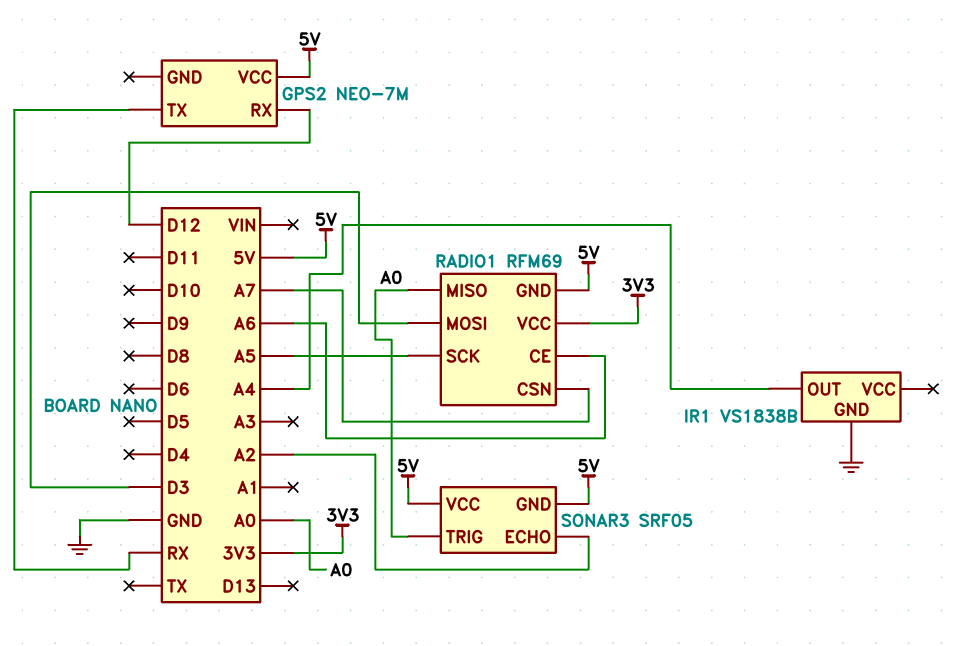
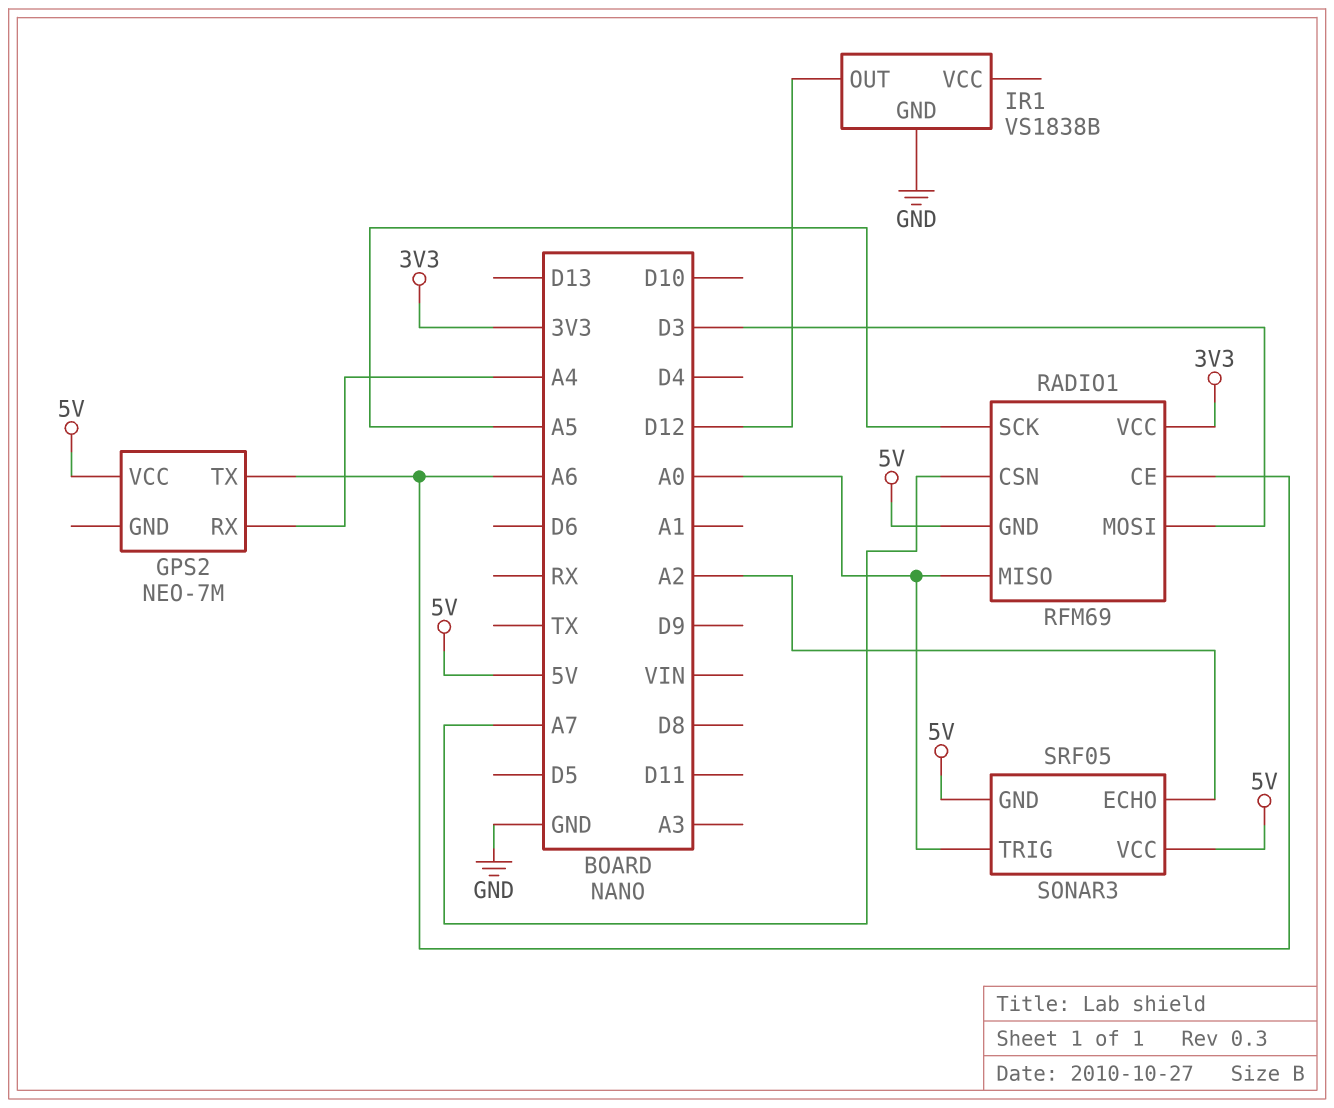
GPS2 pin RX: D12 -> A4
GPS2 pin TX: RX -> A6
IR1 pin OUT: A4 -> D12

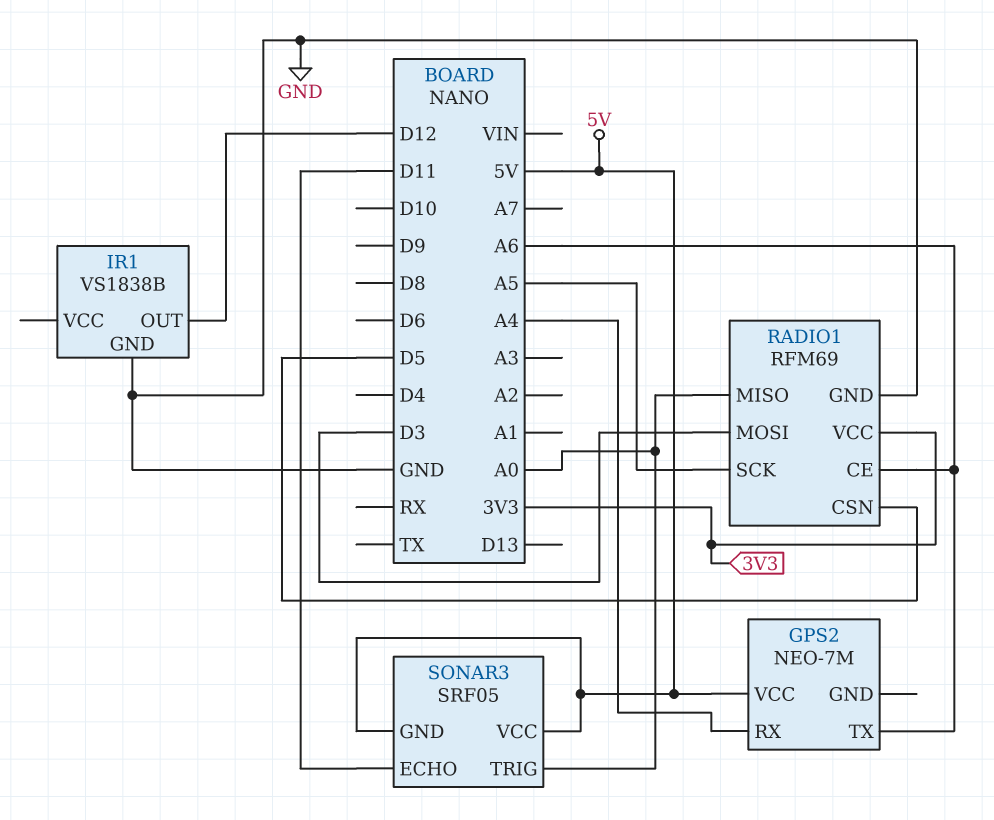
RADIO1 pin CSN: A7 -> D5
RADIO1 pin GND: 5V -> GND
SONAR3 pin ECHO: A2 -> D11

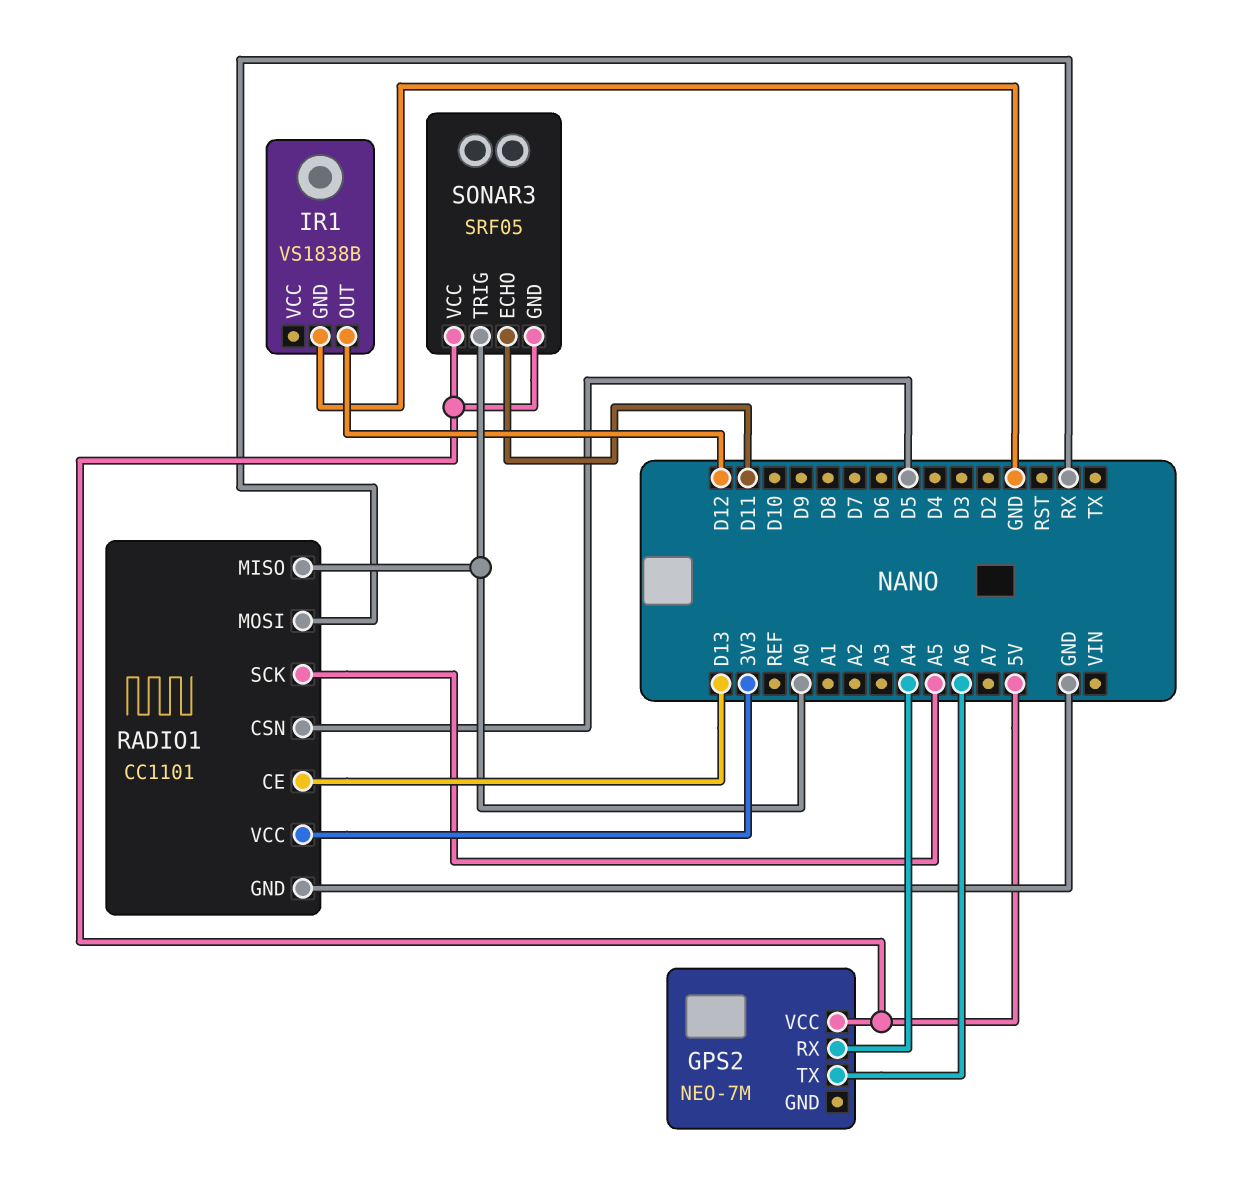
RADIO1: RFM69 -> CC1101
RADIO1 pin CE: A6 -> D13
RADIO1 pin MOSI: D3 -> RX

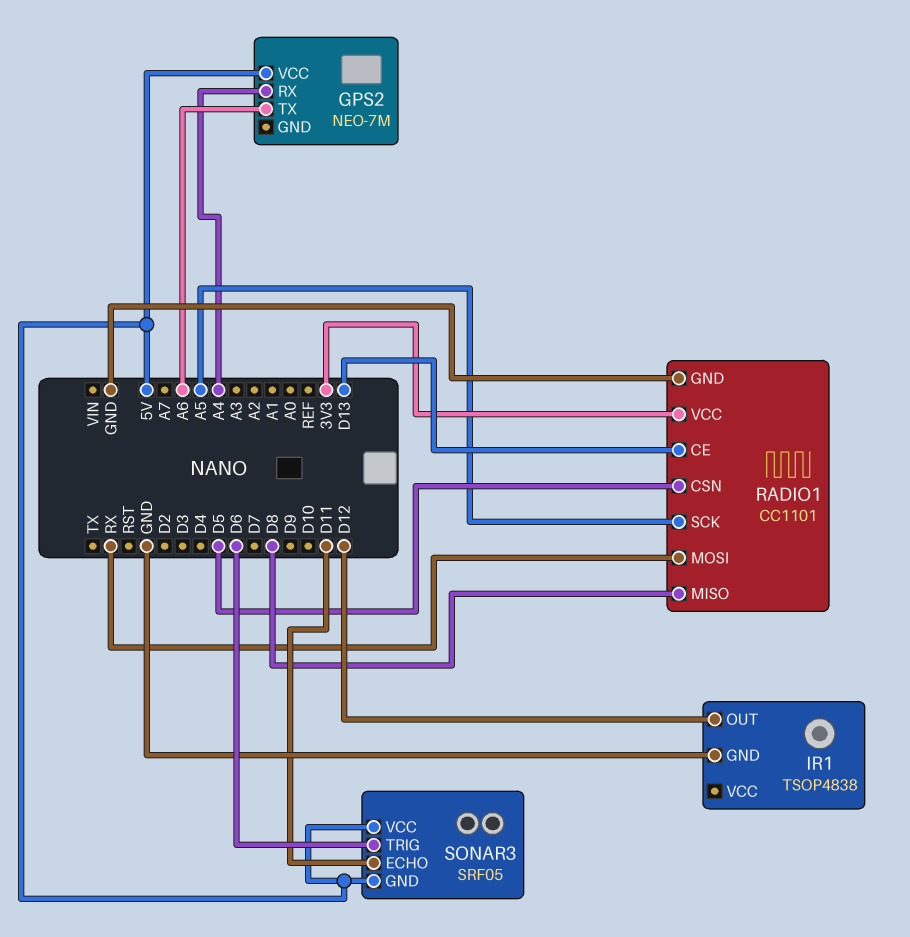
IR1: VS1838B -> TSOP4838
RADIO1 pin MISO: A0 -> D8
SONAR3 pin TRIG: A0 -> D6

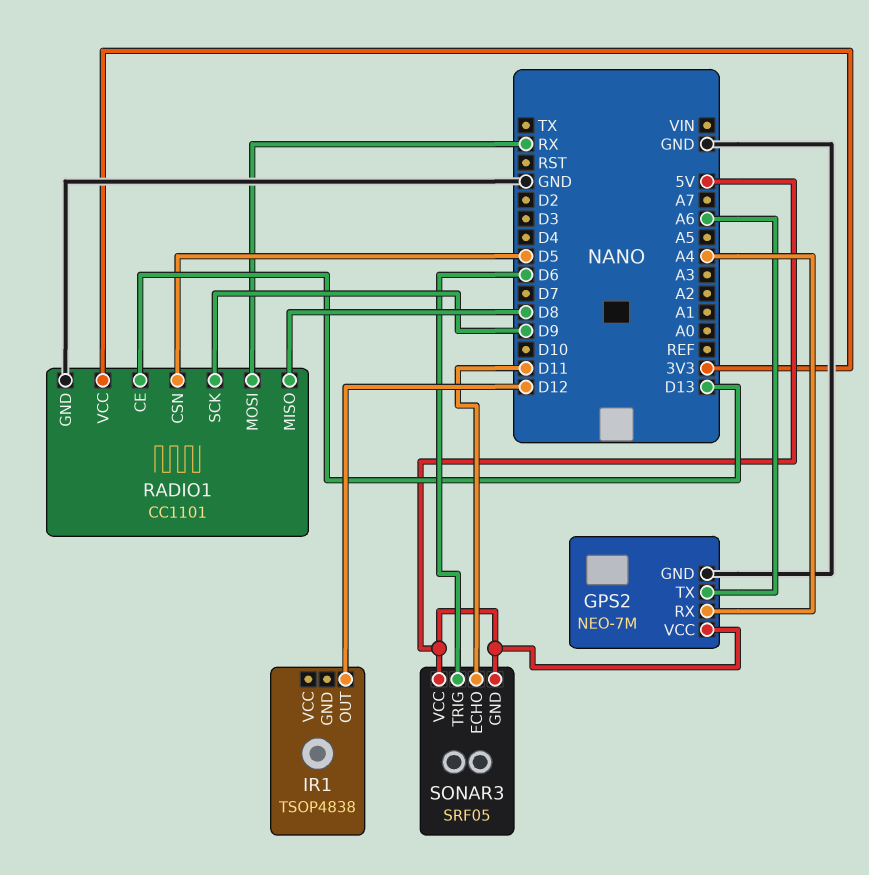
GPS2 pin GND: none -> GND
IR1 pin GND: GND -> none
RADIO1 pin SCK: A5 -> D9

